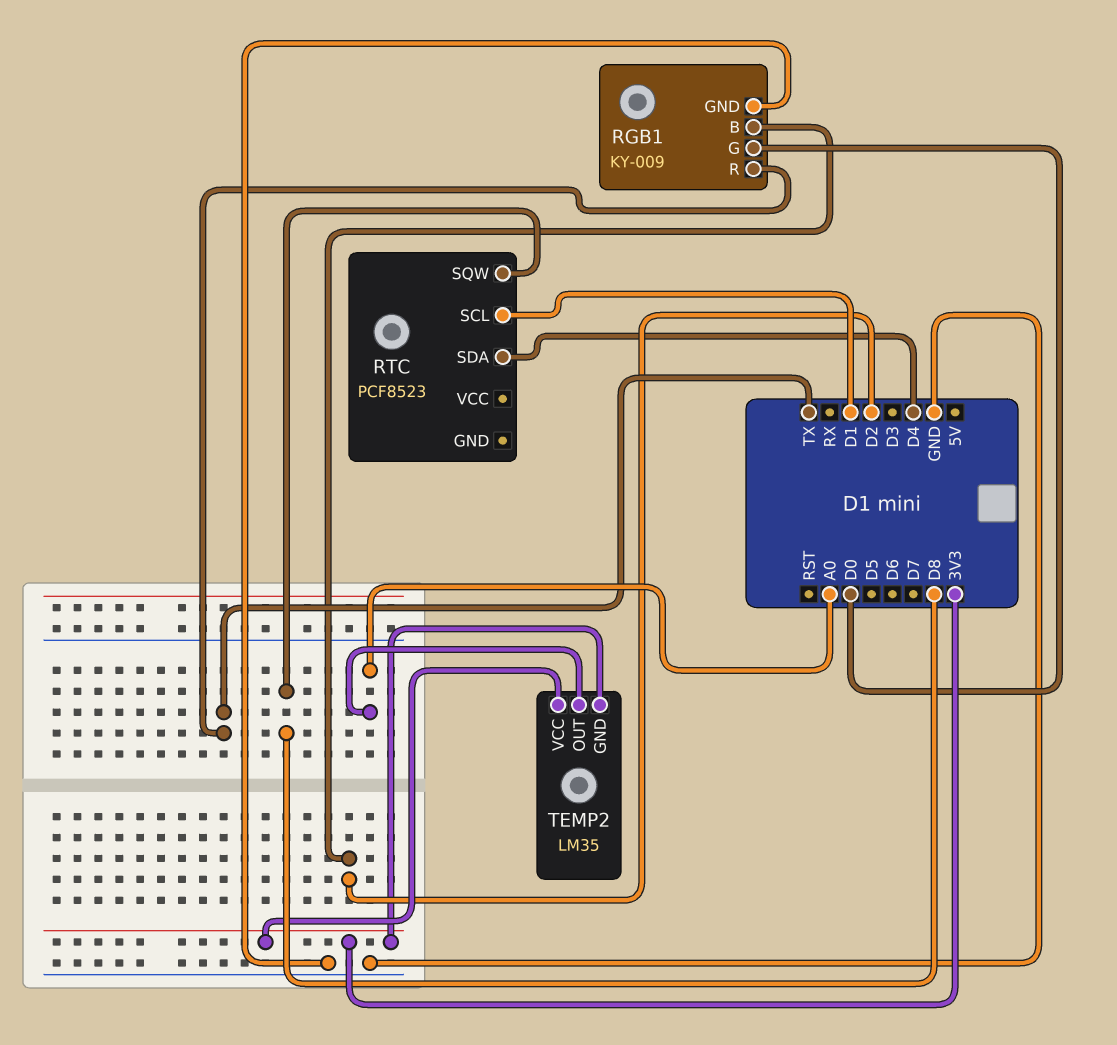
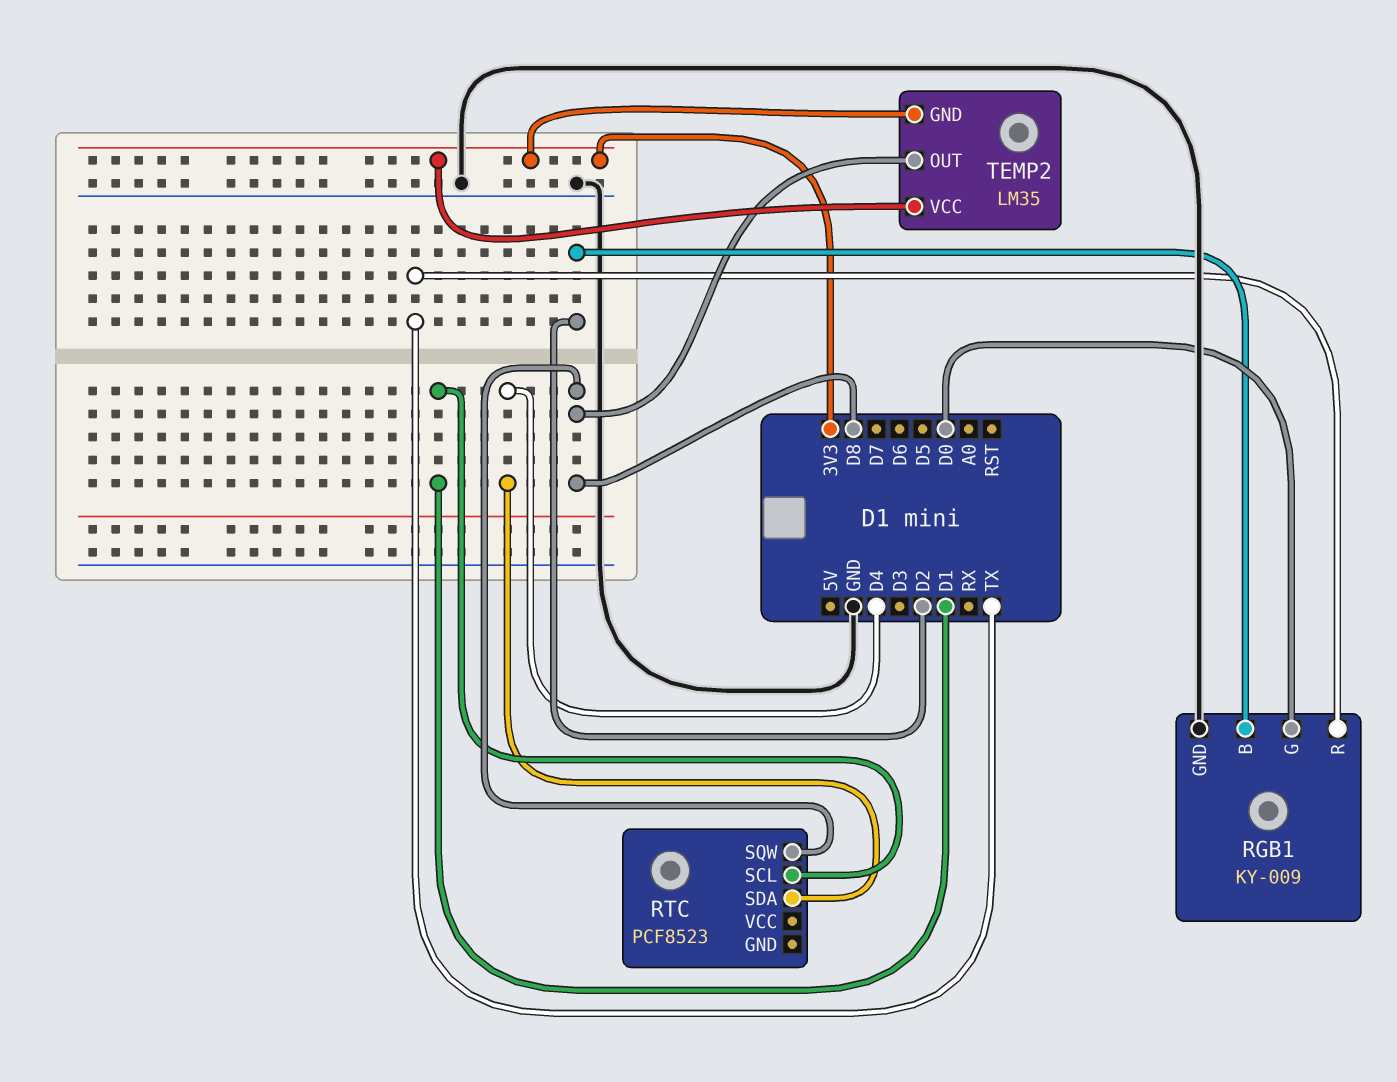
TEMP2 pin OUT: A0 -> D8

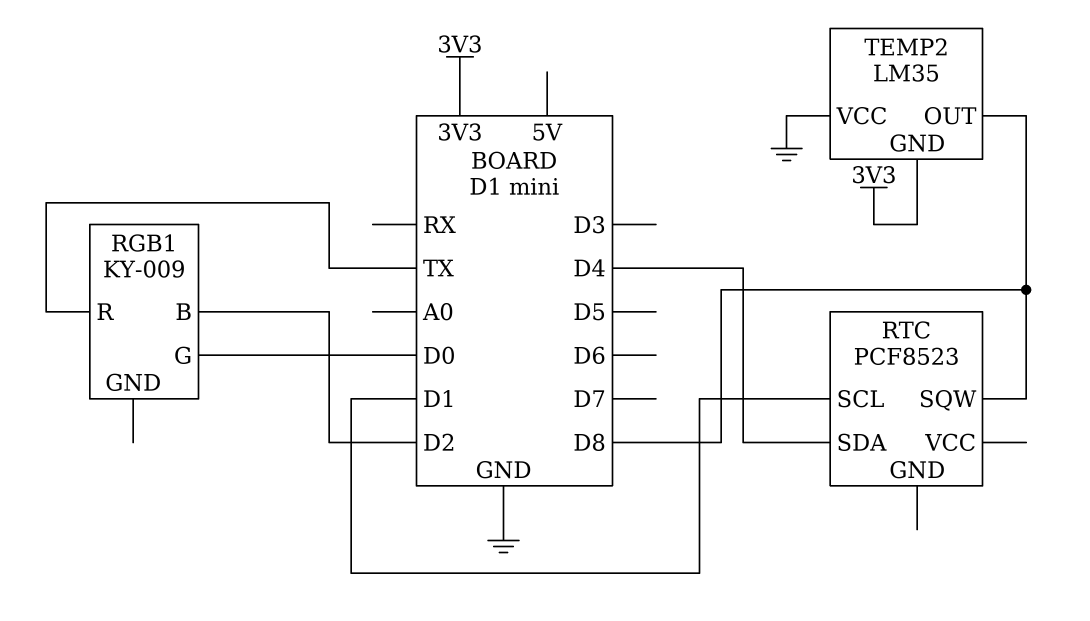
RGB1 pin GND: GND -> none
TEMP2 pin VCC: 3V3 -> GND

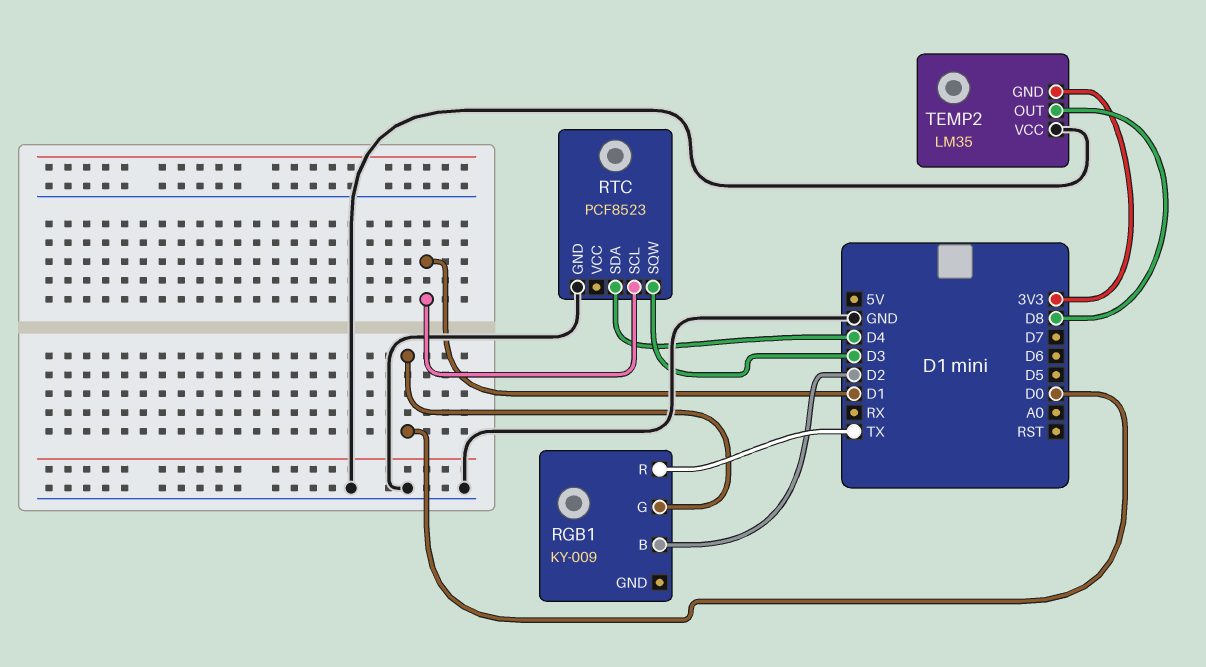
RTC pin GND: none -> GND
RTC pin SQW: D8 -> D3

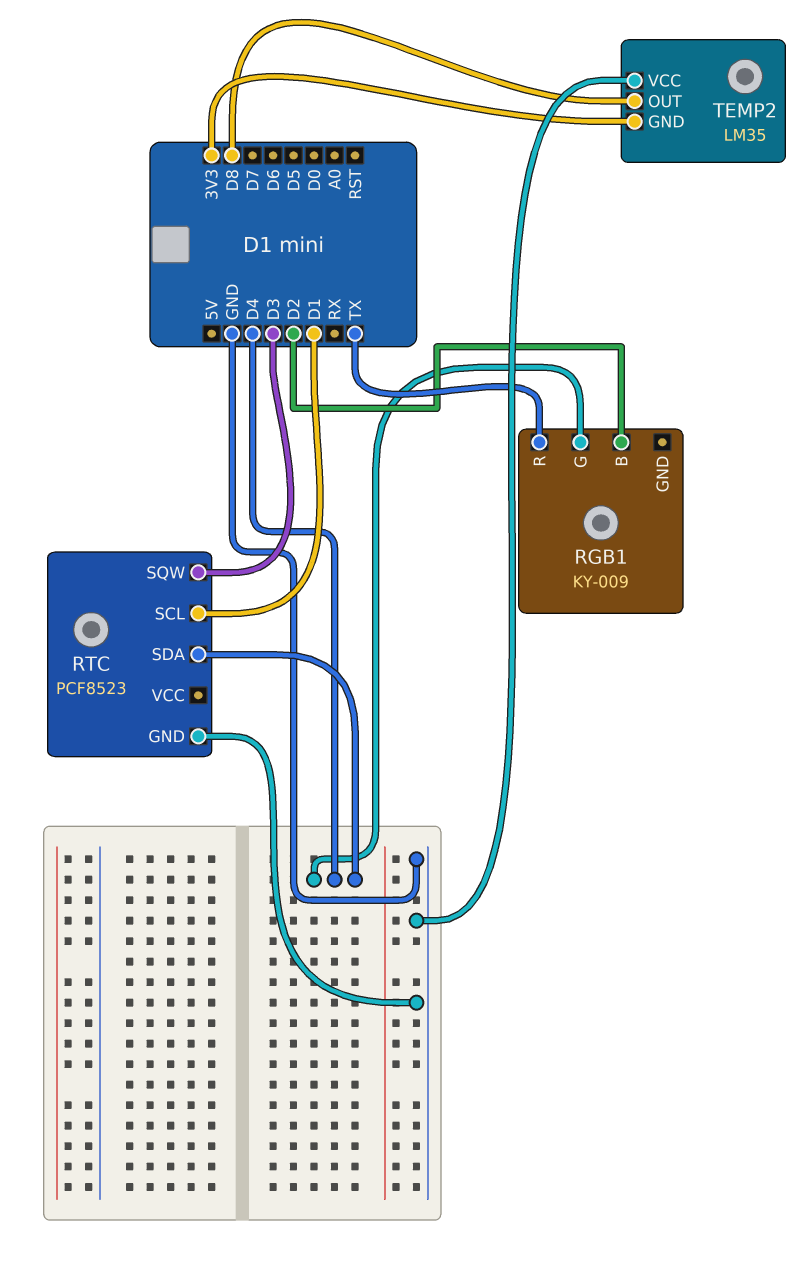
RGB1 pin G: D0 -> D4

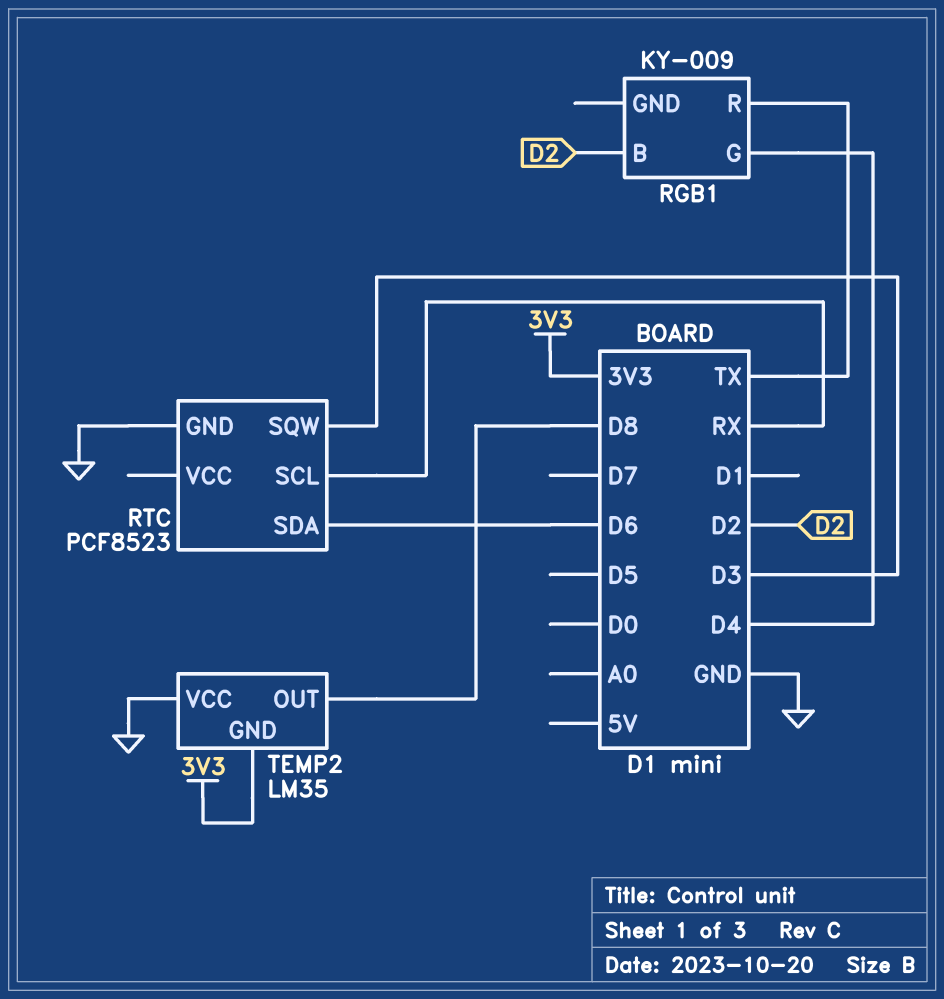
RTC pin SCL: D1 -> RX
RTC pin SDA: D4 -> D6

